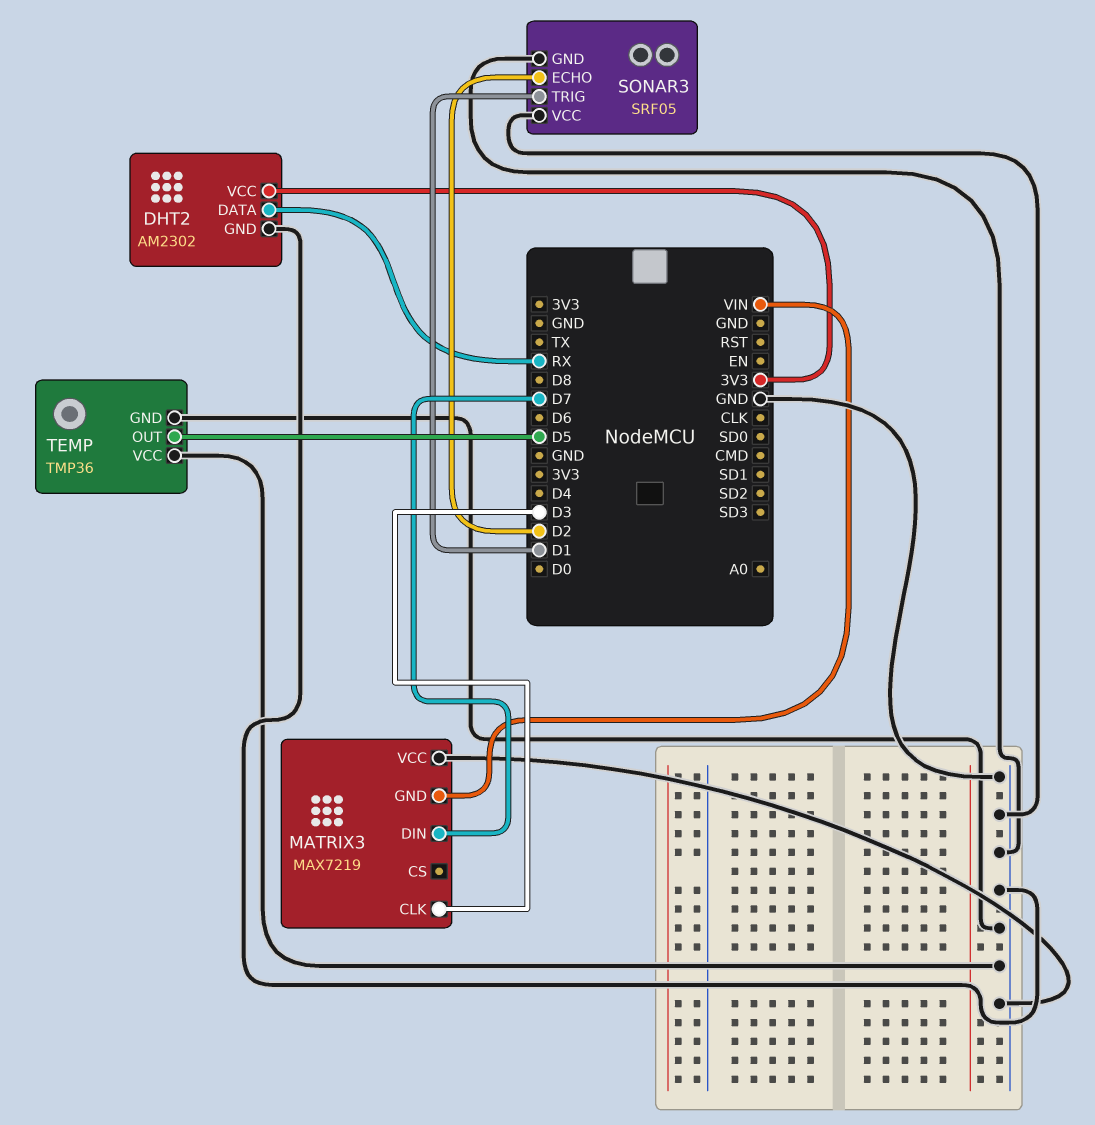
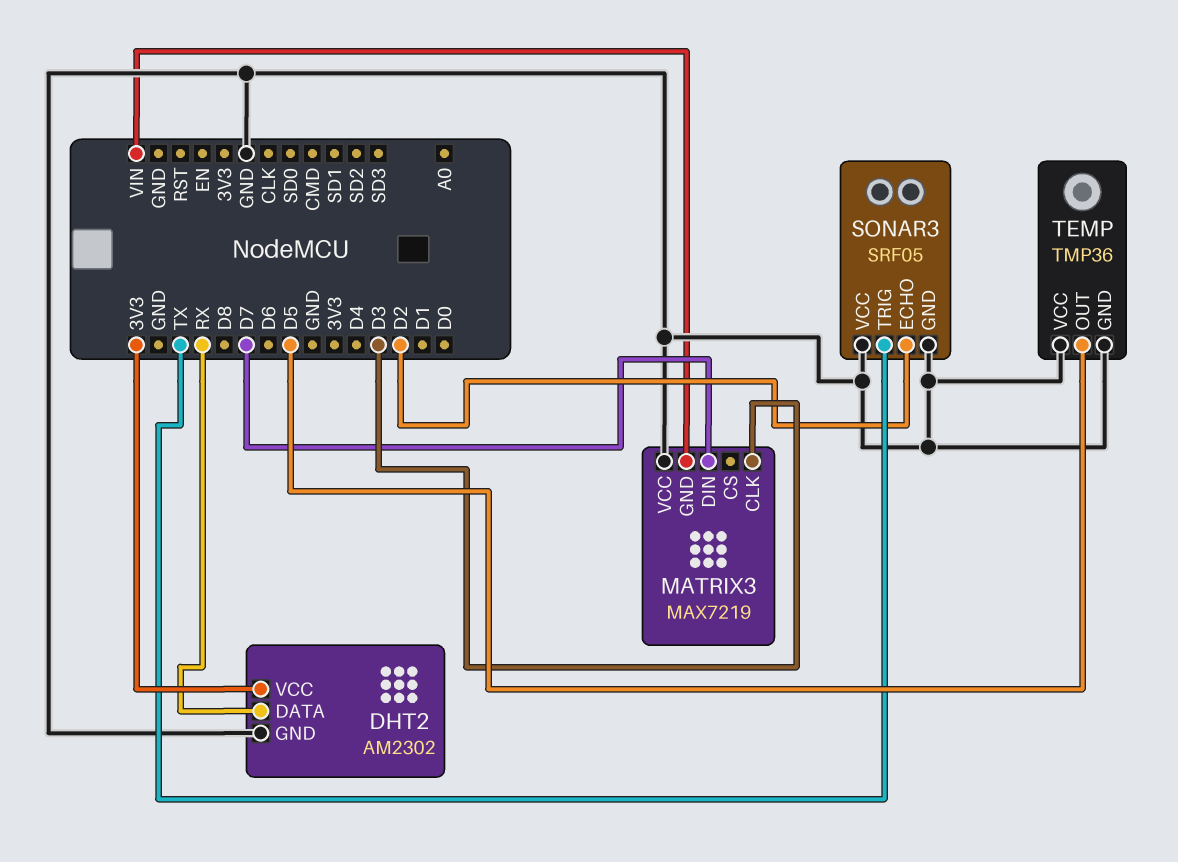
SONAR3 pin TRIG: D1 -> TX

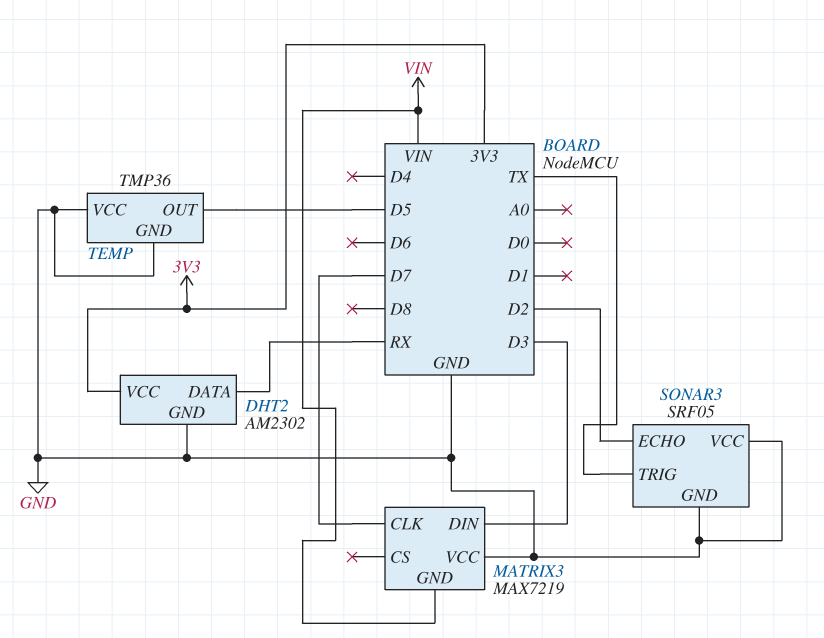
MATRIX3 pin CLK: D3 -> D7
MATRIX3 pin DIN: D7 -> D3

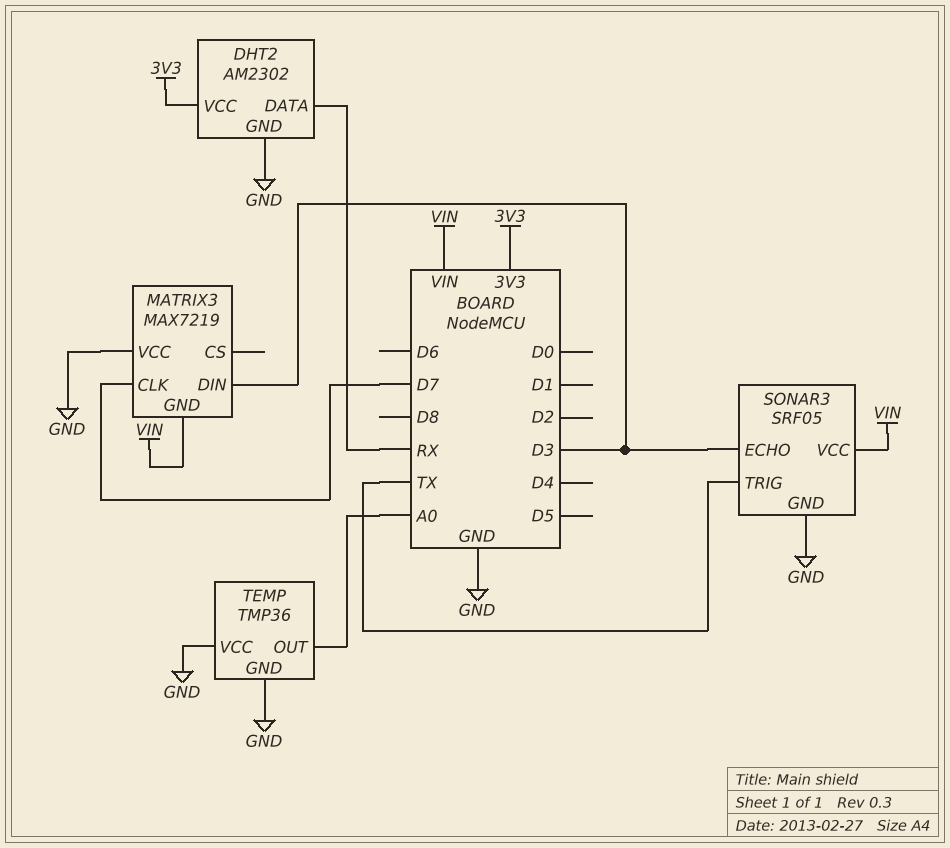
SONAR3 pin ECHO: D2 -> D3
SONAR3 pin VCC: GND -> VIN
TEMP pin OUT: D5 -> A0

